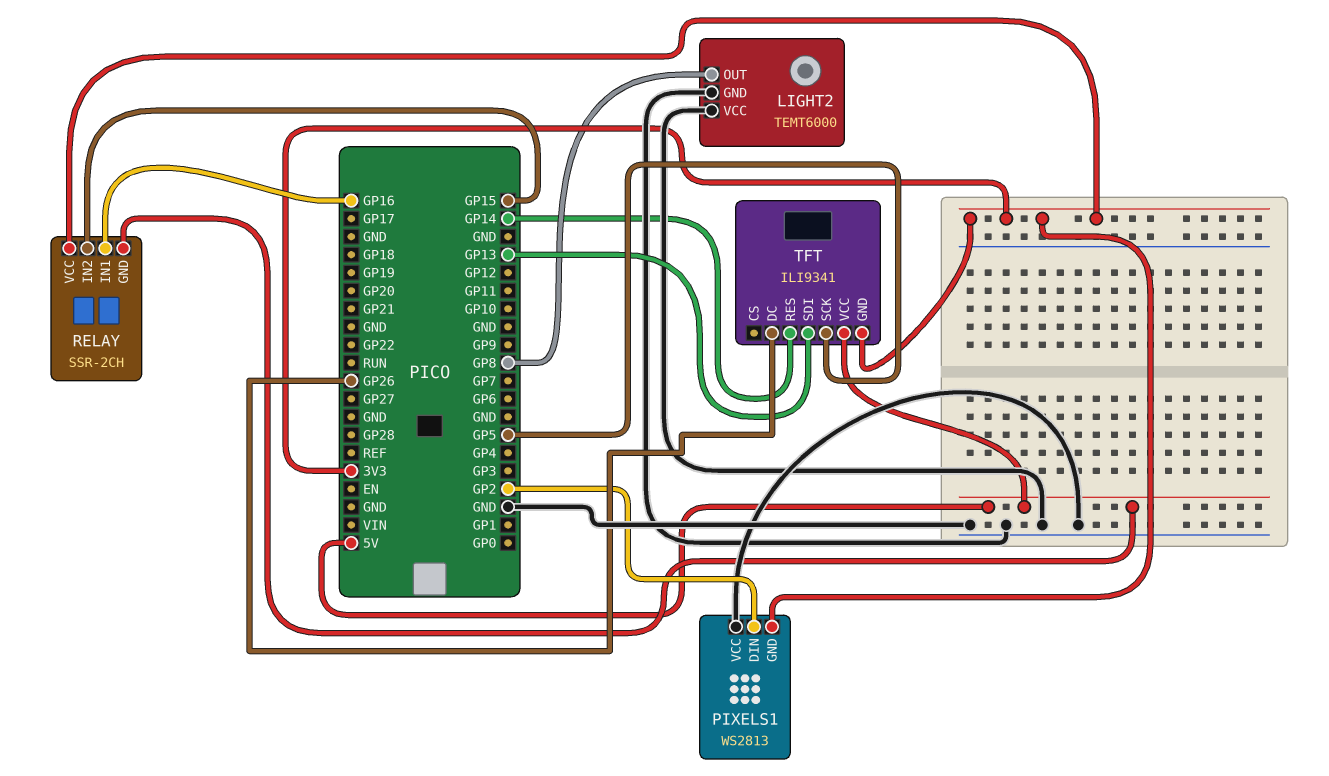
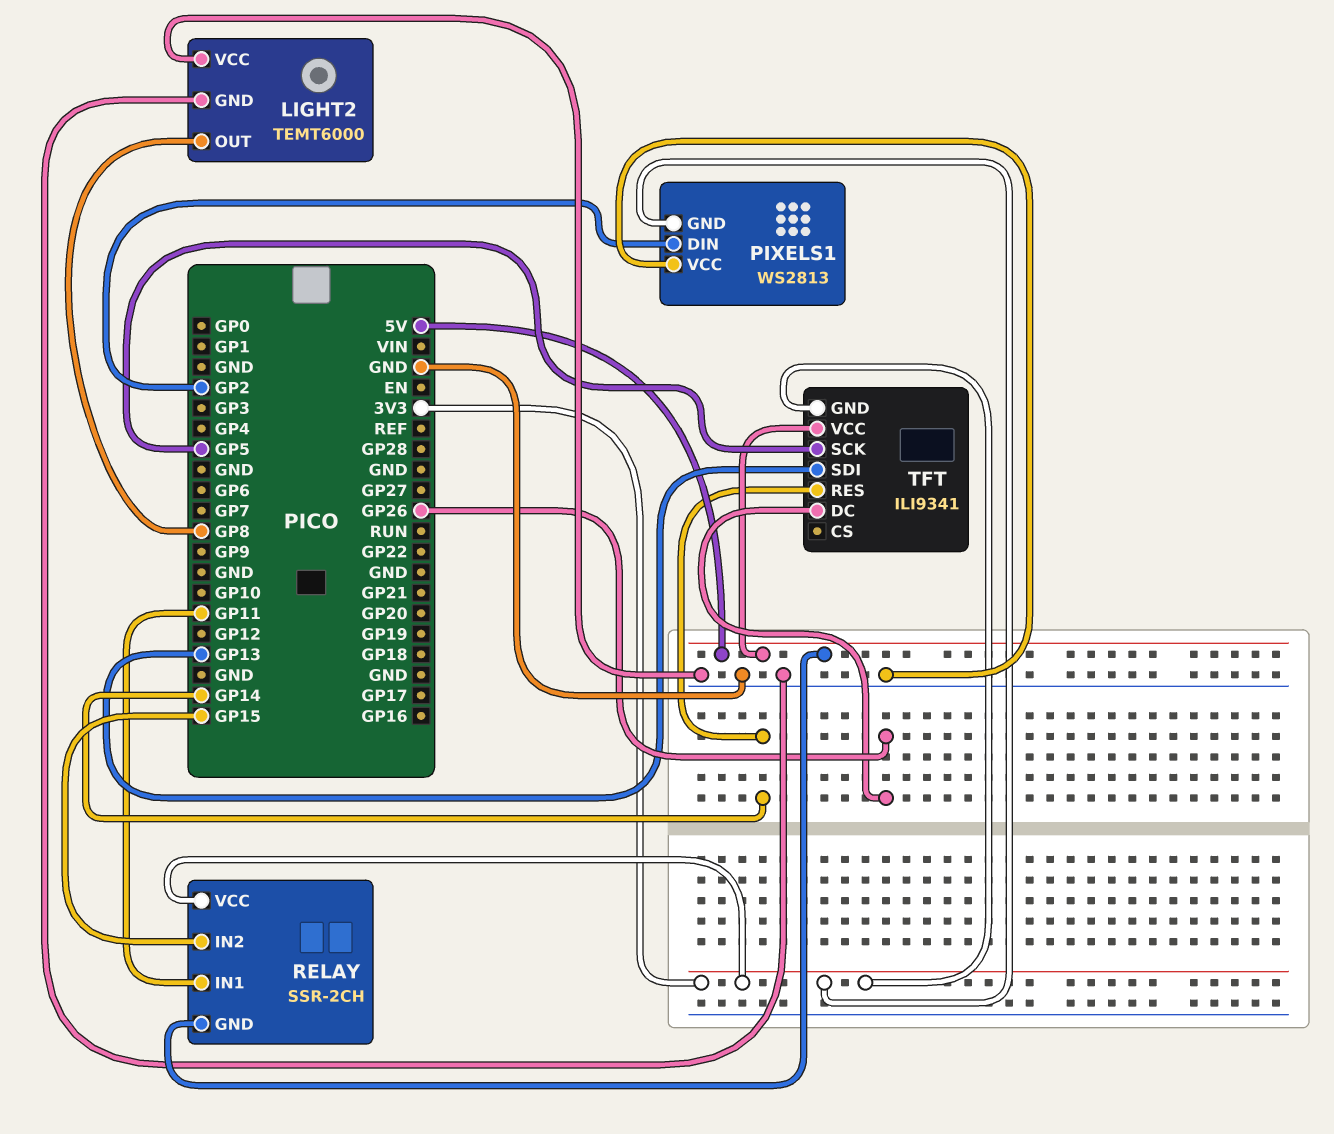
RELAY pin IN1: GP16 -> GP11

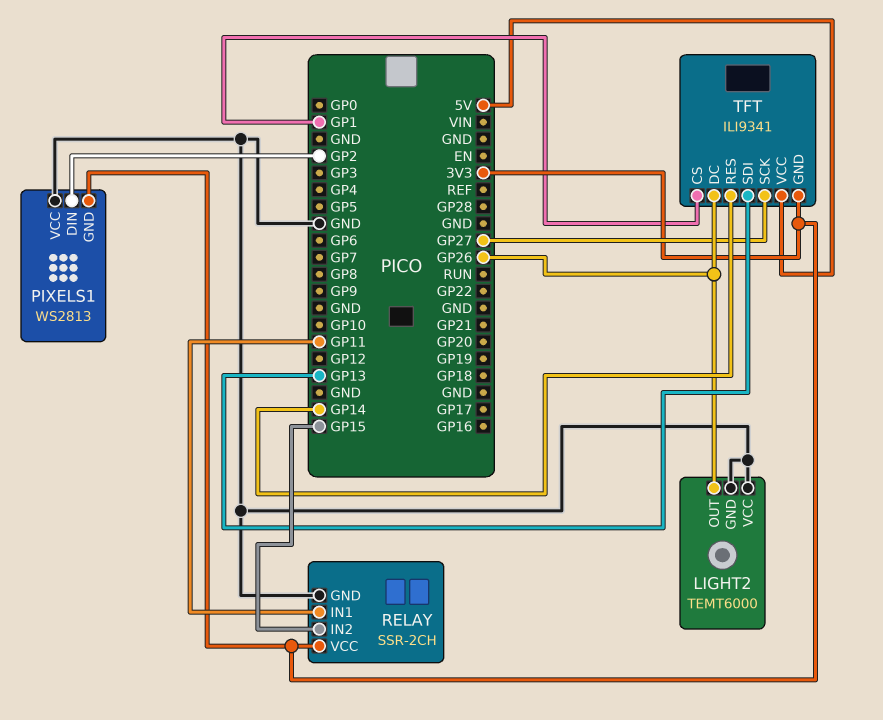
LIGHT2 pin OUT: GP8 -> GP26
RELAY pin GND: 5V -> GND
TFT pin CS: none -> GP1
TFT pin SCK: GP5 -> GP27

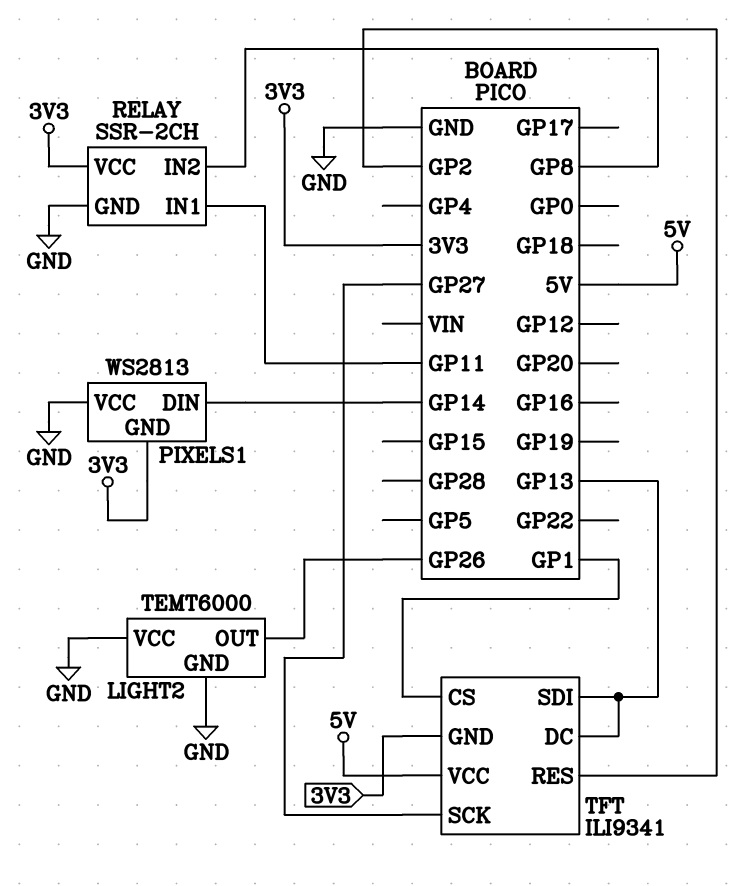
PIXELS1 pin DIN: GP2 -> GP14
RELAY pin IN2: GP15 -> GP8
TFT pin DC: GP26 -> GP13
TFT pin RES: GP14 -> GP2

